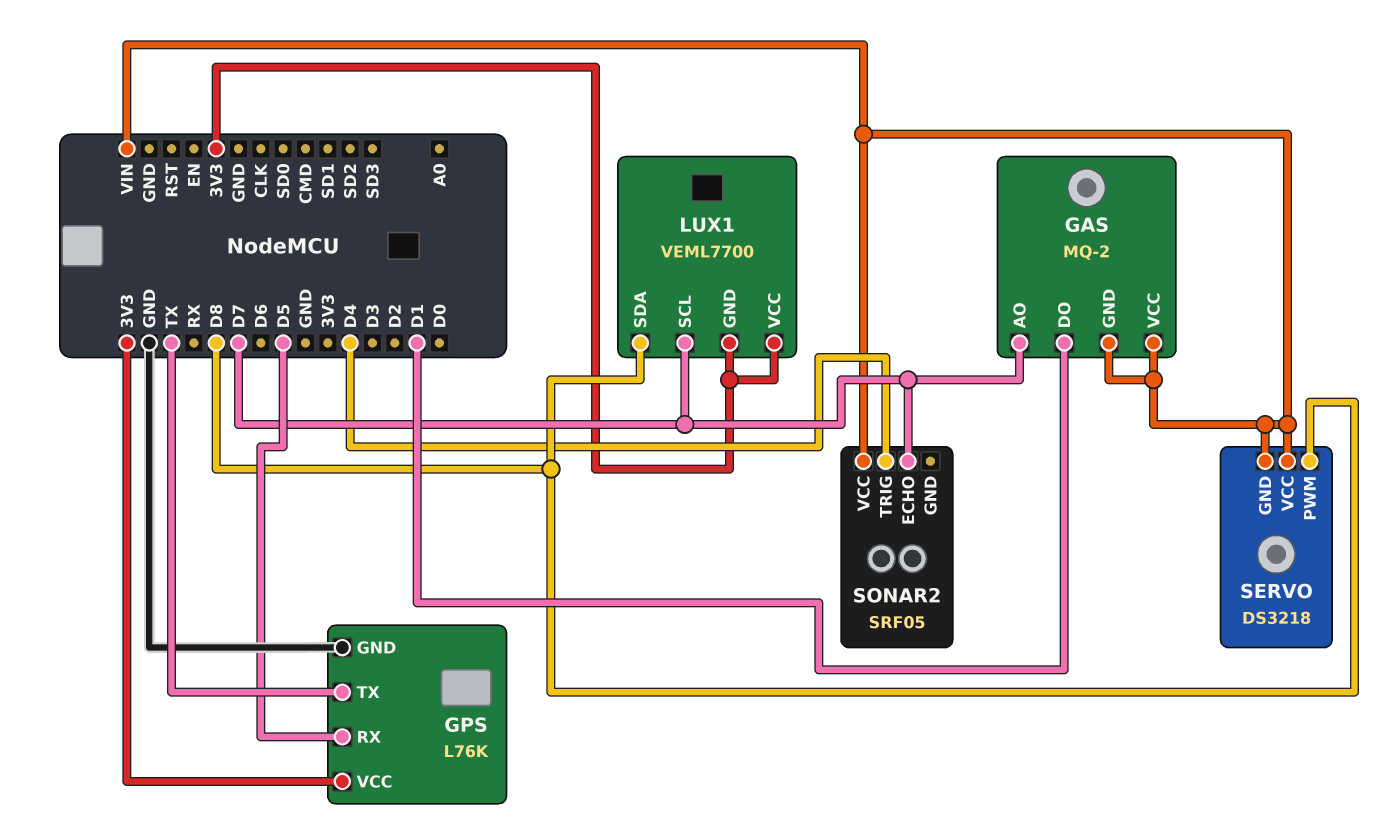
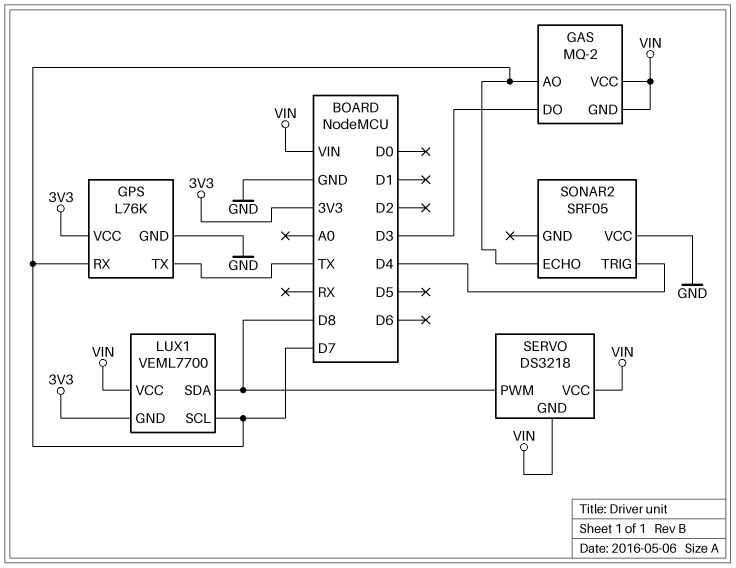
GAS pin DO: D1 -> D3
GPS pin RX: D5 -> D7
LUX1 pin VCC: 3V3 -> VIN
SONAR2 pin VCC: VIN -> GND

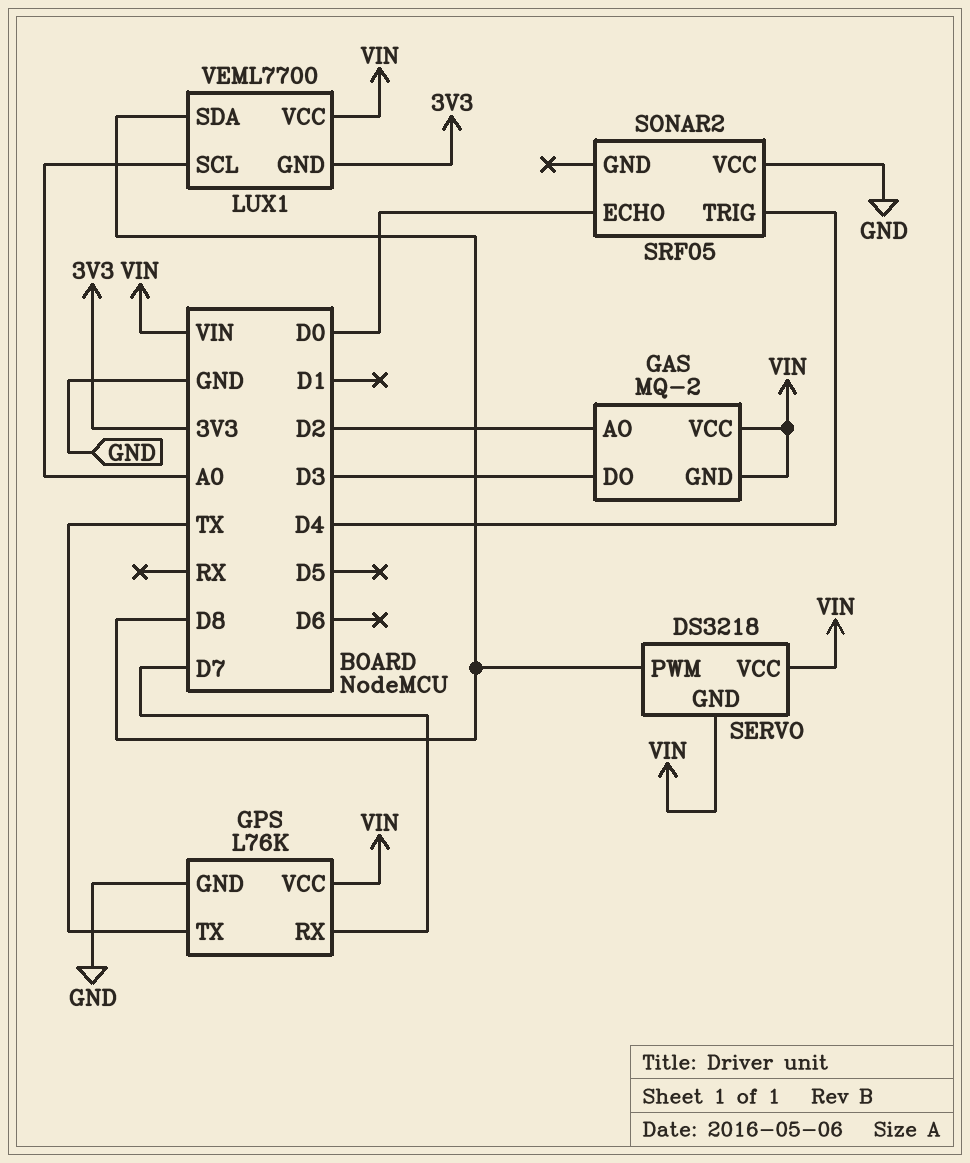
GAS pin AO: D7 -> D2
GPS pin VCC: 3V3 -> VIN
LUX1 pin SCL: D7 -> A0
SONAR2 pin ECHO: D7 -> D0

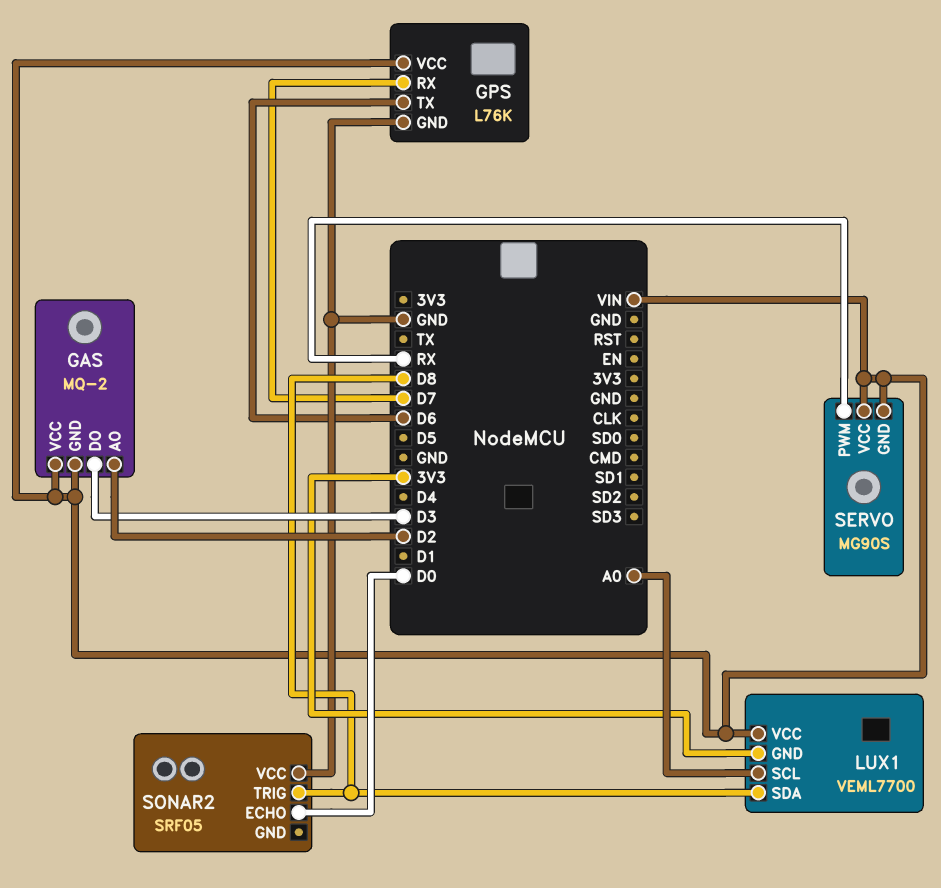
GPS pin TX: TX -> D6
SERVO: DS3218 -> MG90S
SERVO pin PWM: D8 -> RX
SONAR2 pin TRIG: D4 -> D8

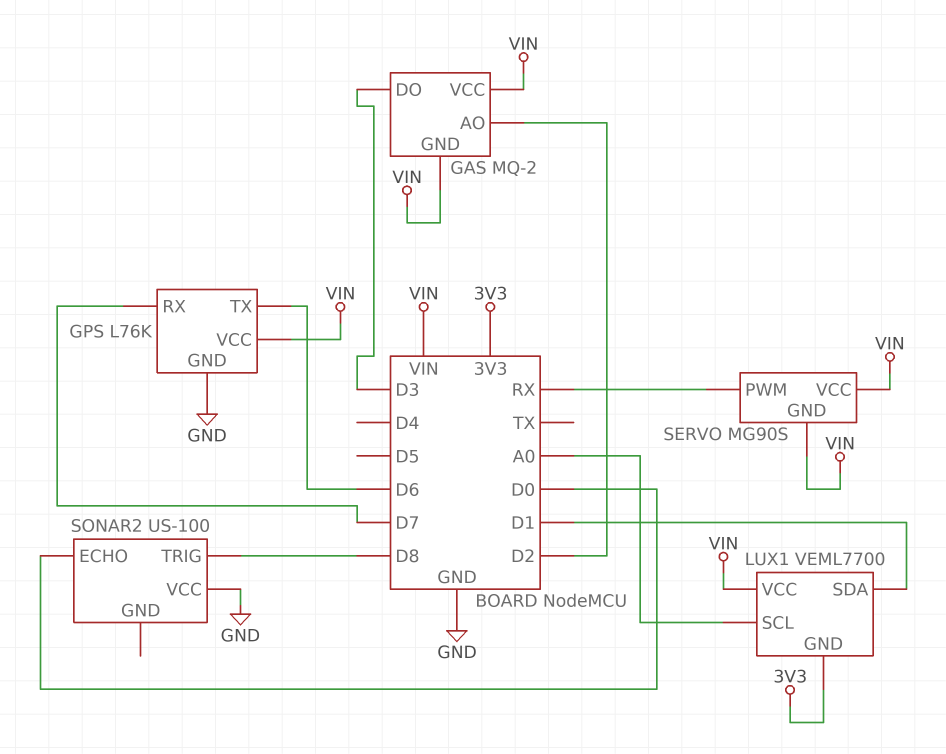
LUX1 pin SDA: D8 -> D1
SONAR2: SRF05 -> US-100

